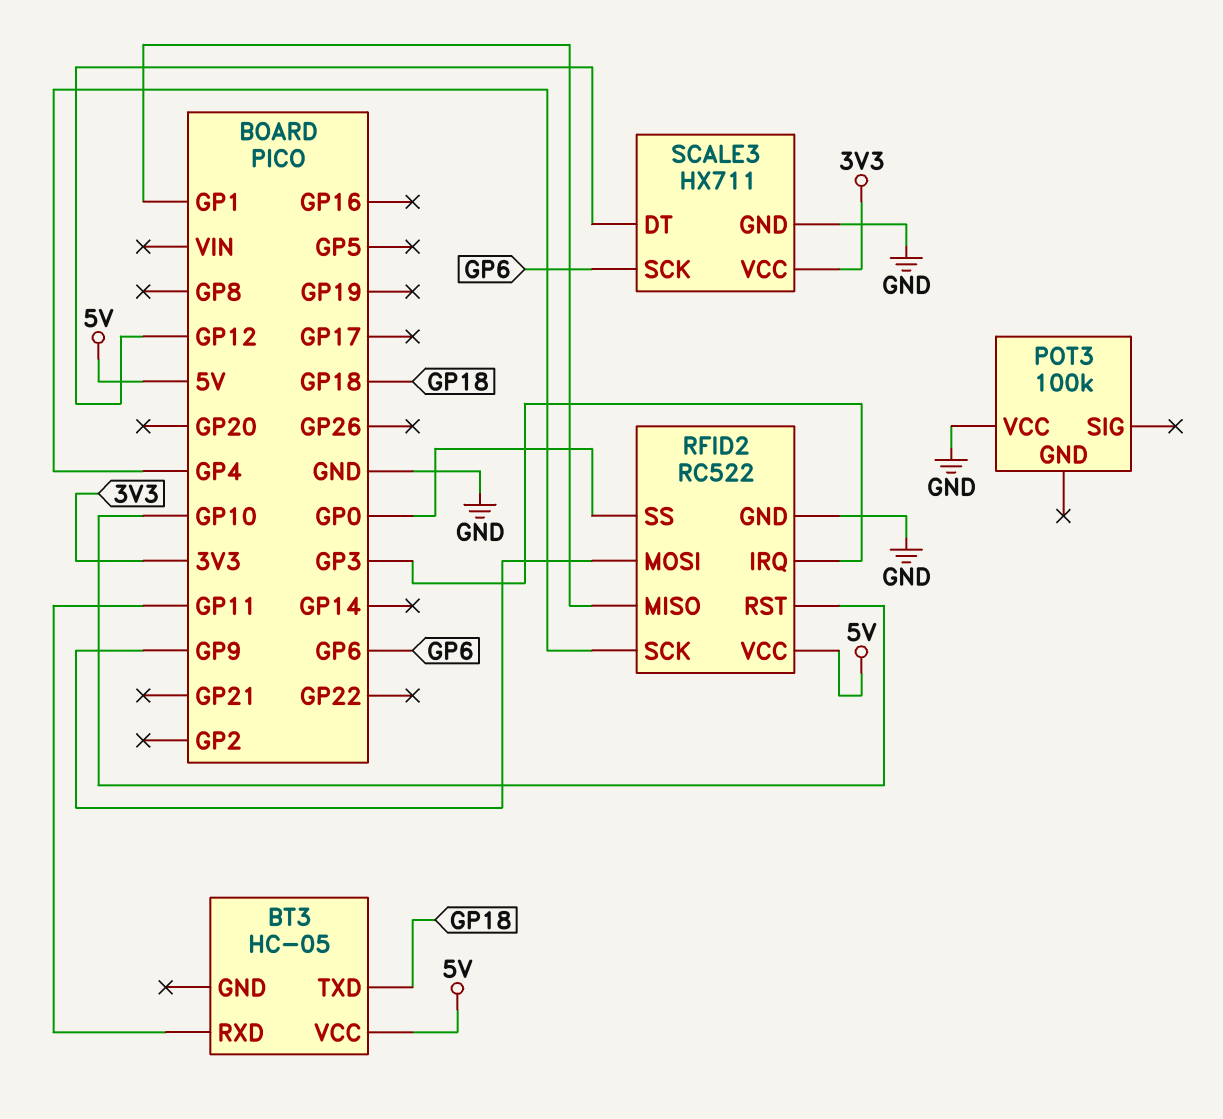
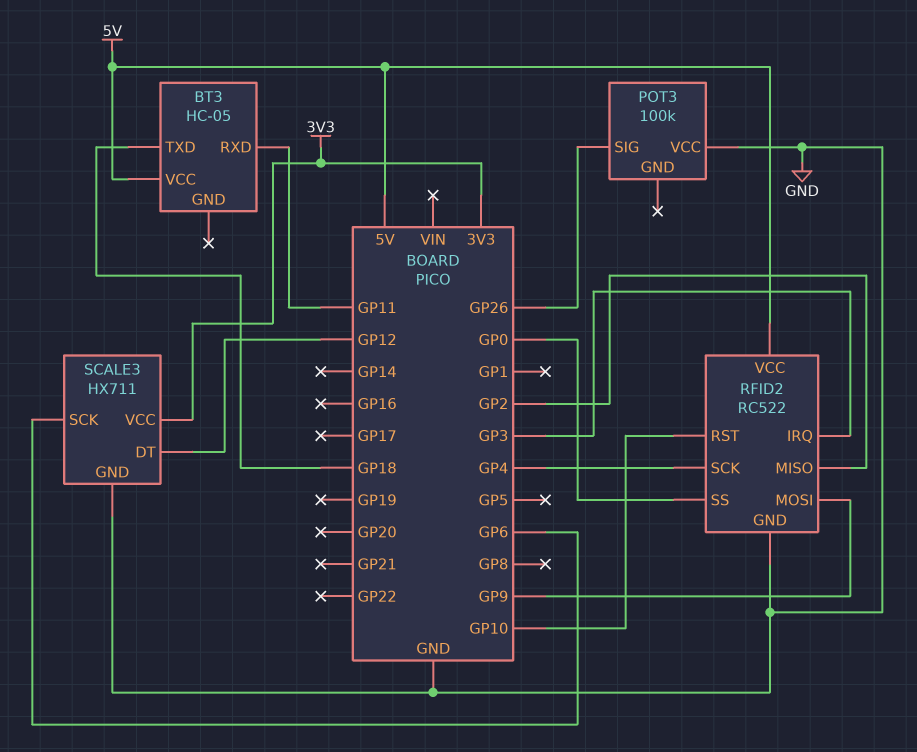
POT3 pin SIG: none -> GP26
RFID2 pin MISO: GP1 -> GP2

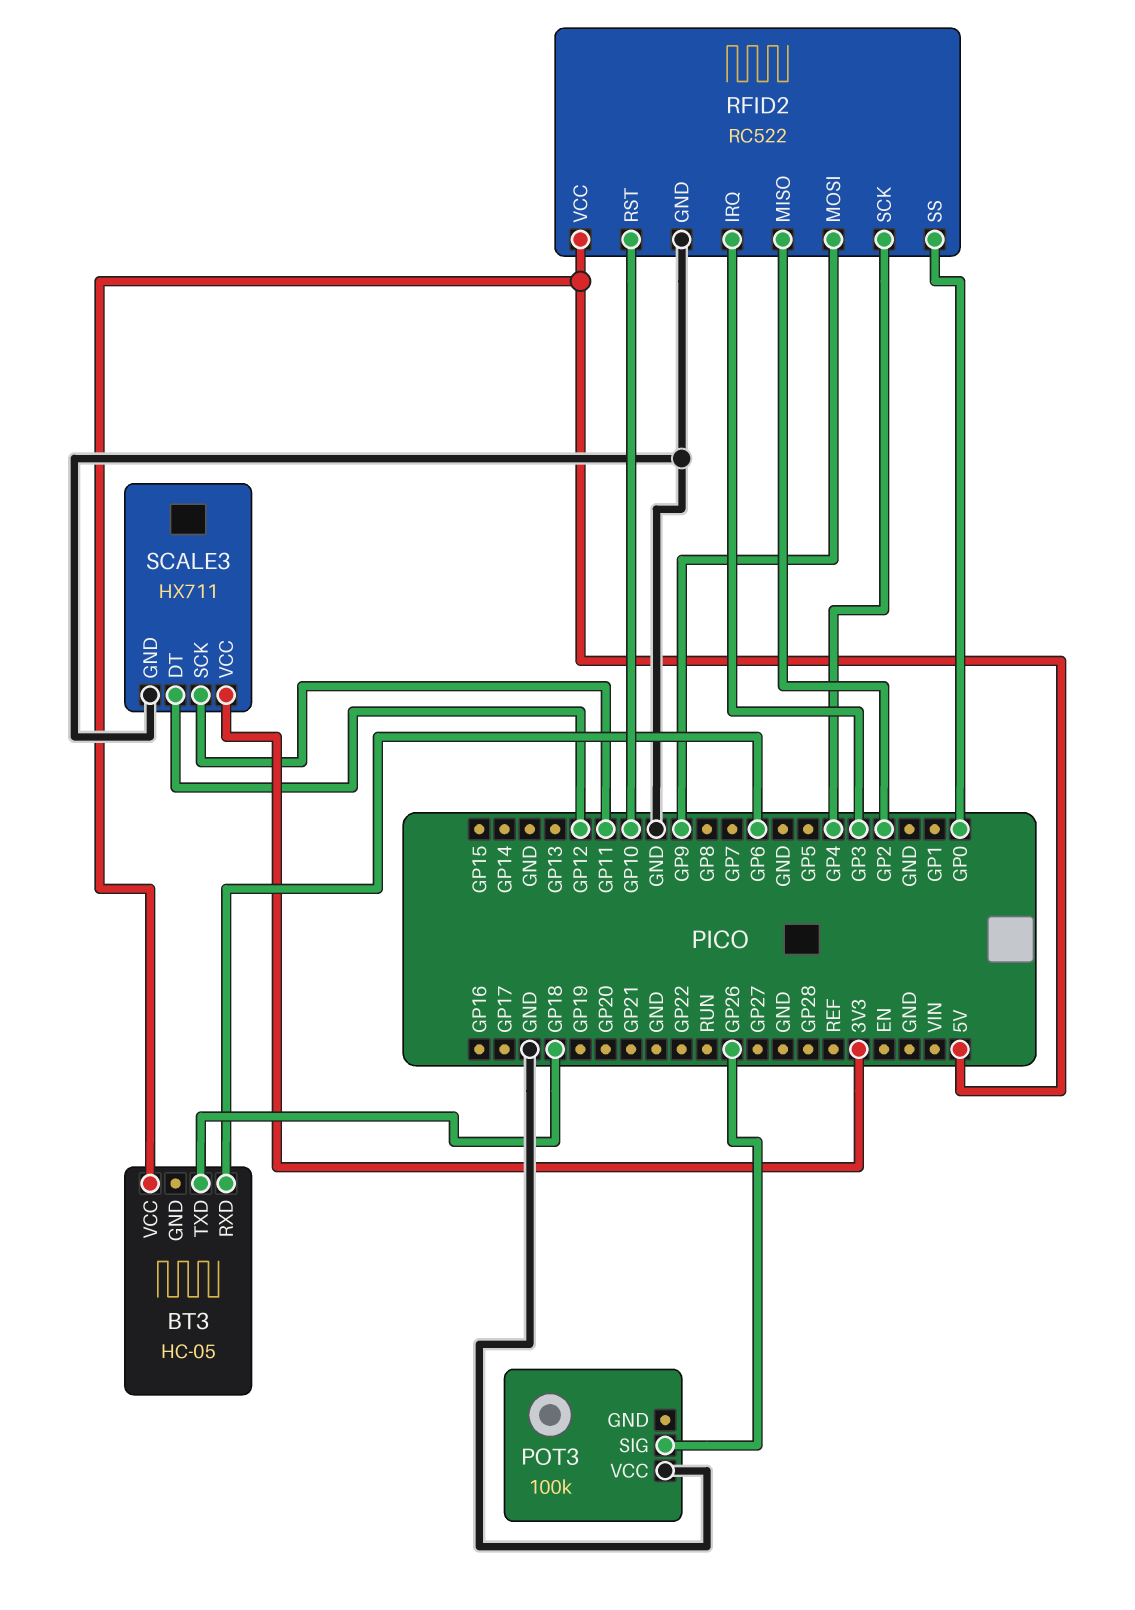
BT3 pin RXD: GP11 -> GP6
SCALE3 pin SCK: GP6 -> GP11

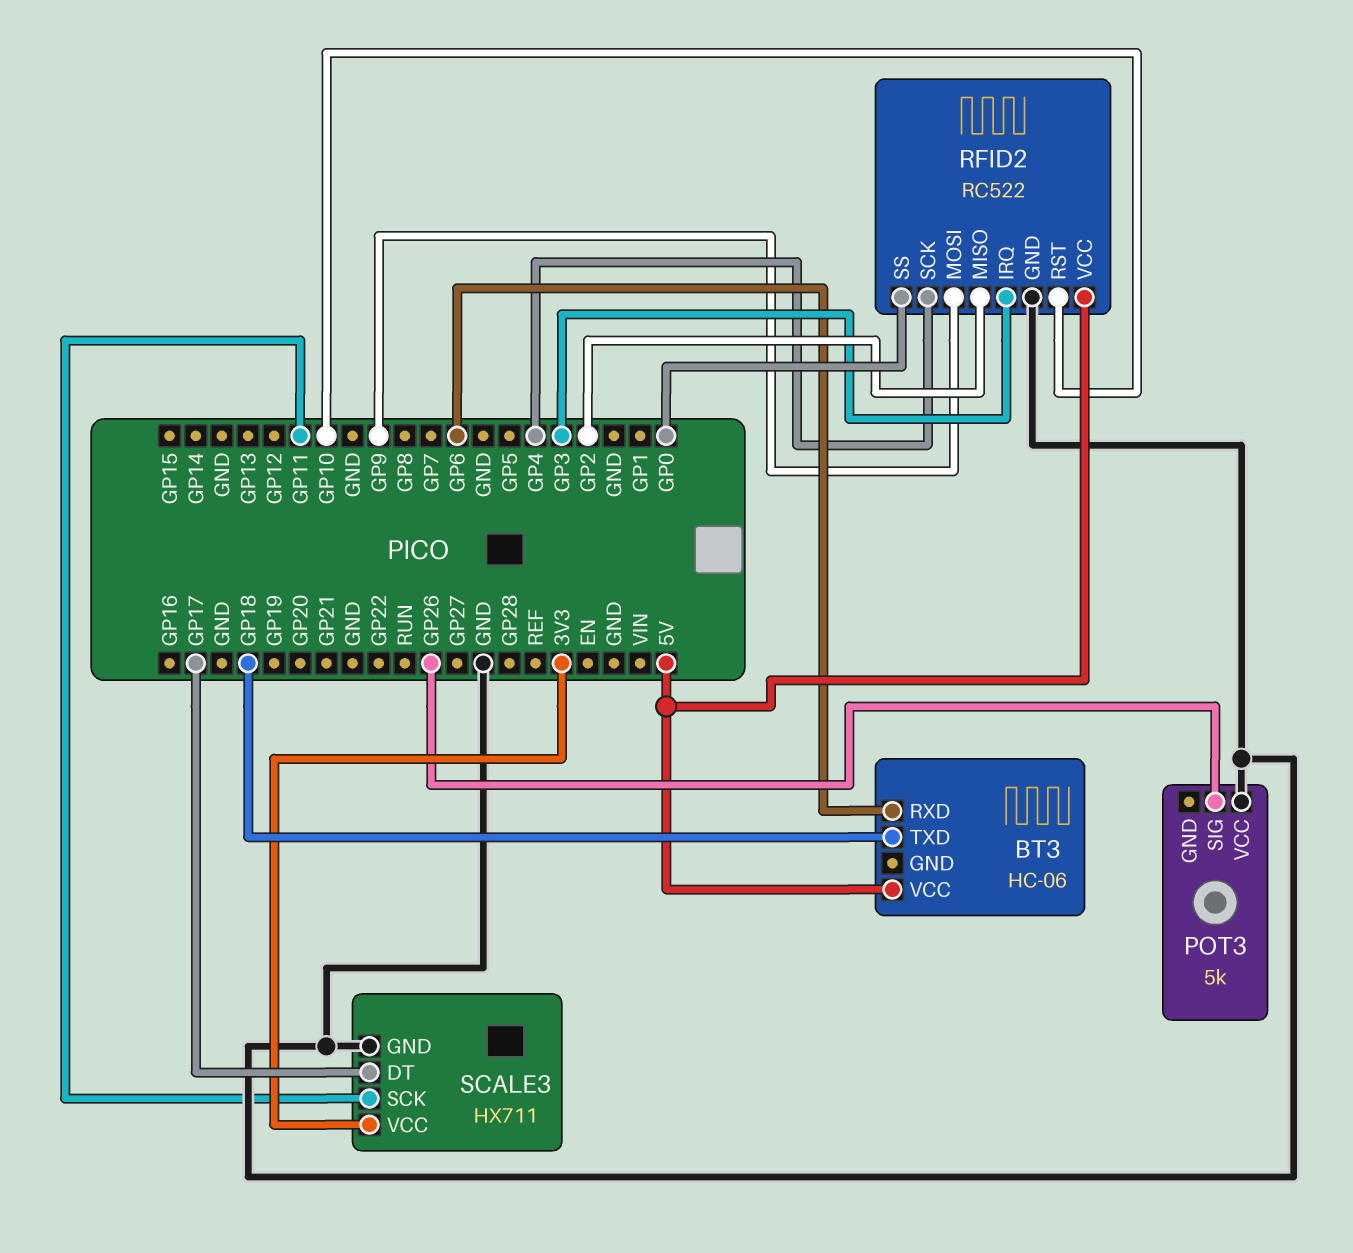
BT3: HC-05 -> HC-06
POT3: 100k -> 5k
SCALE3 pin DT: GP12 -> GP17

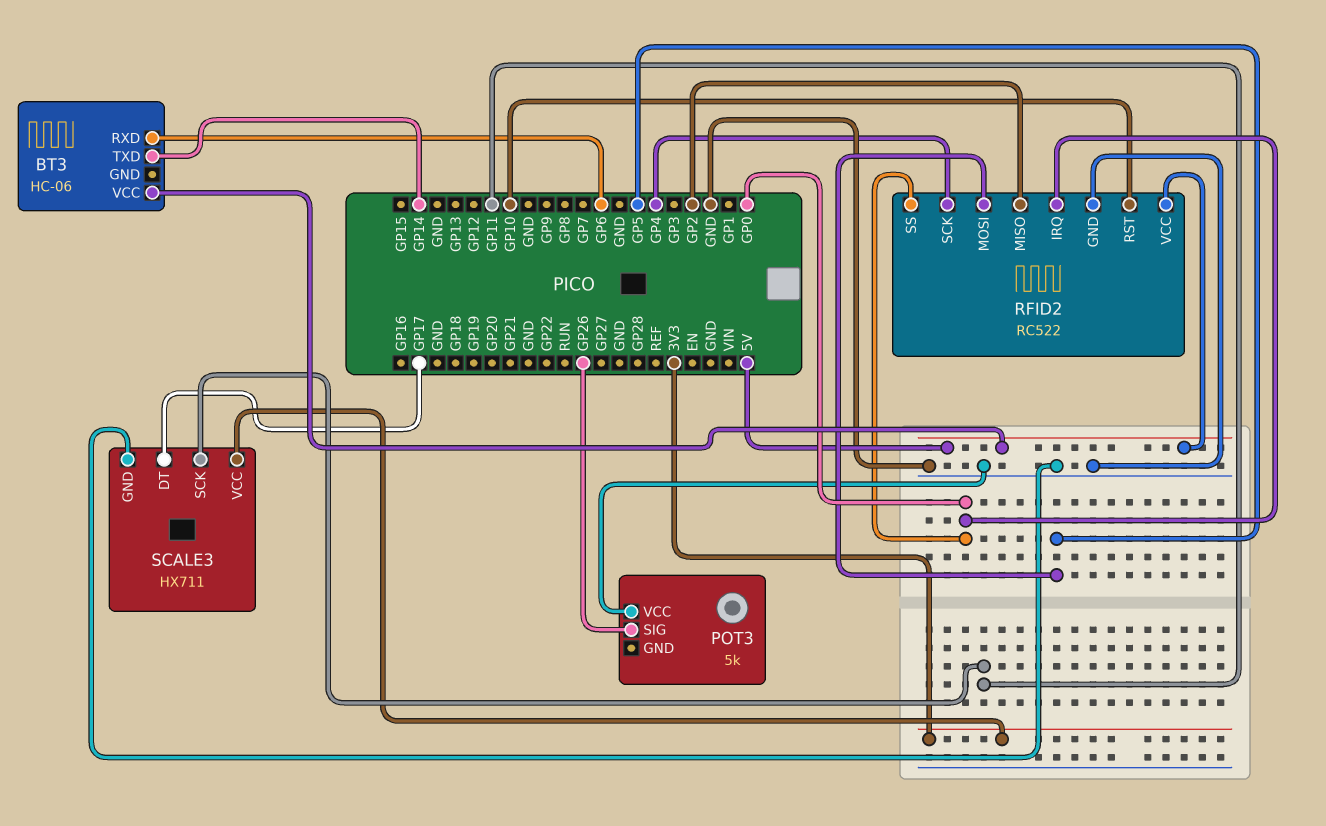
BT3 pin TXD: GP18 -> GP14
RFID2 pin IRQ: GP3 -> GP0
RFID2 pin MOSI: GP9 -> GP5

